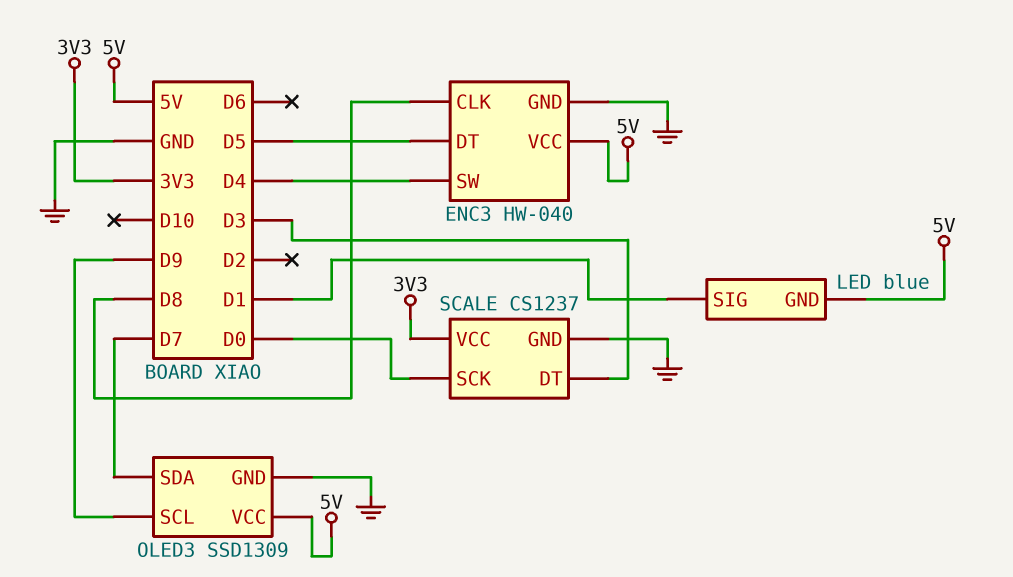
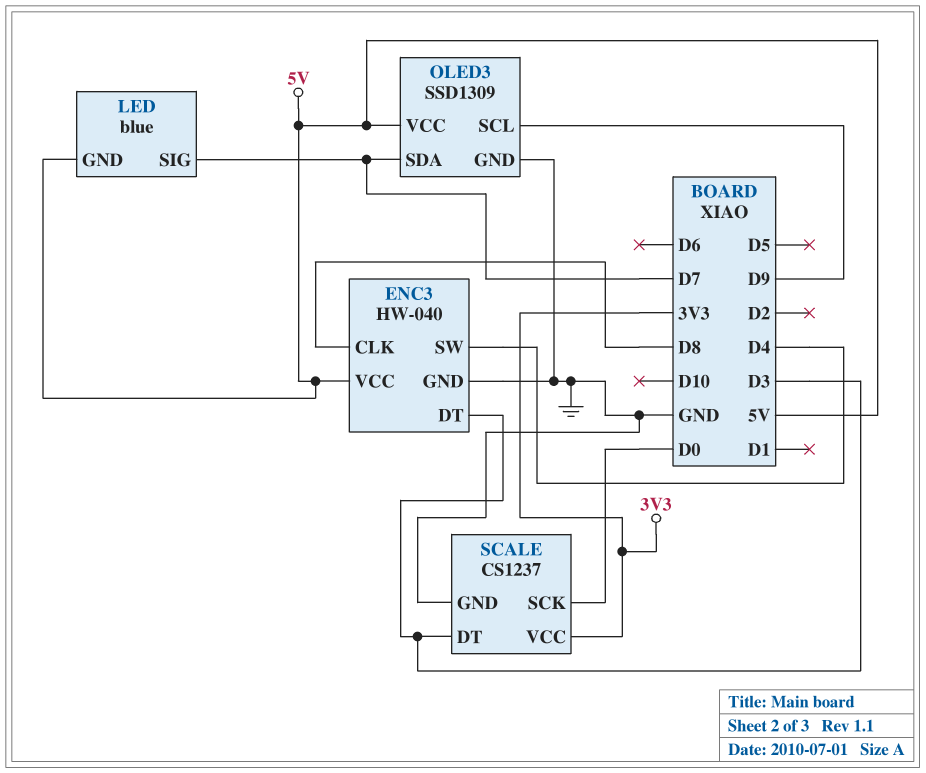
ENC3 pin DT: D5 -> D3
LED pin SIG: D1 -> D7

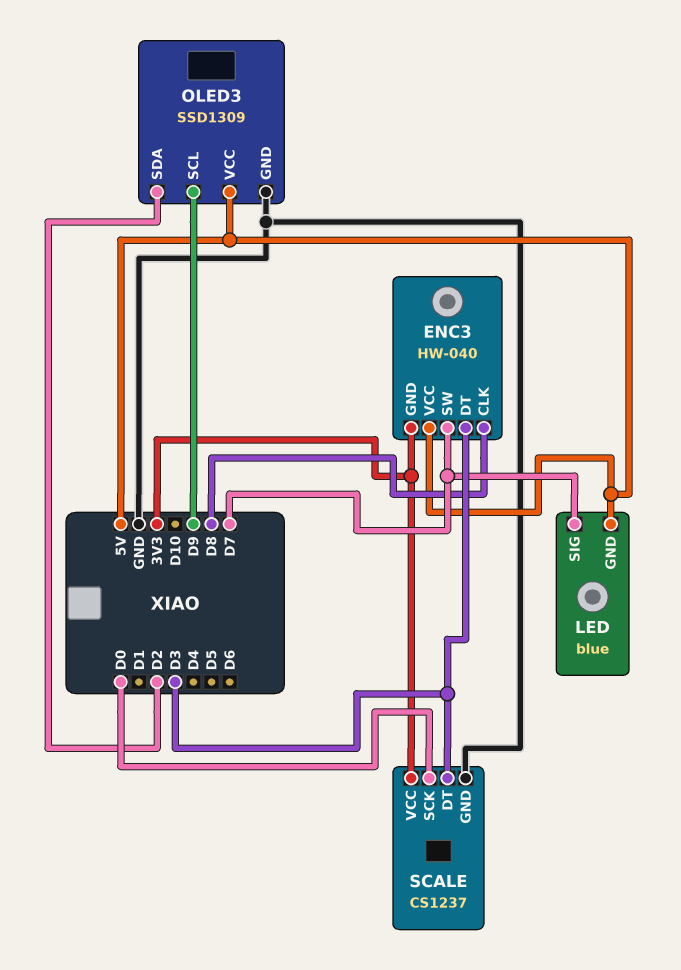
ENC3 pin GND: GND -> 3V3
ENC3 pin SW: D4 -> D7
OLED3 pin SDA: D7 -> D2

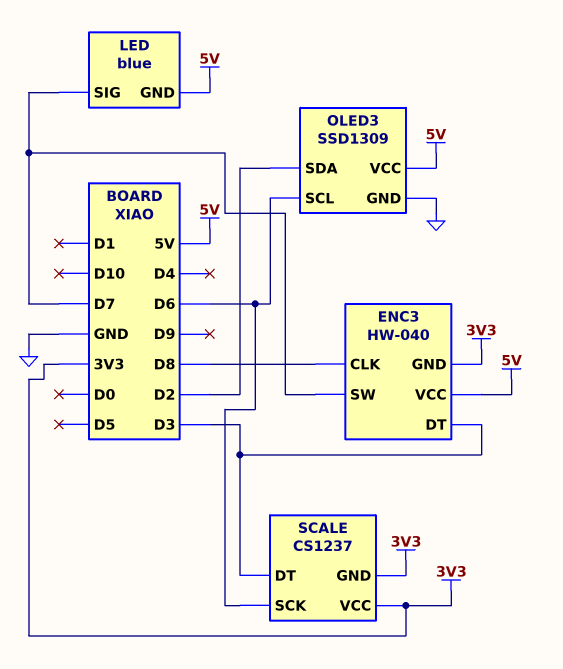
OLED3 pin SCL: D9 -> D6
SCALE pin GND: GND -> 3V3
SCALE pin SCK: D0 -> D6

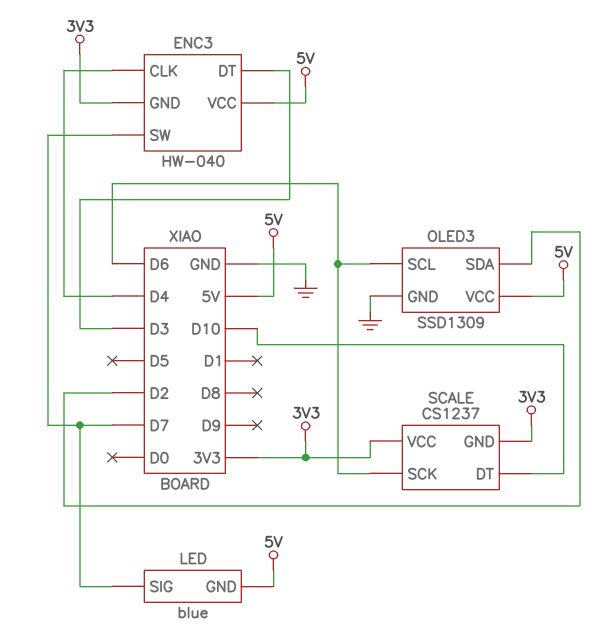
ENC3 pin CLK: D8 -> D4
SCALE pin DT: D3 -> D10

